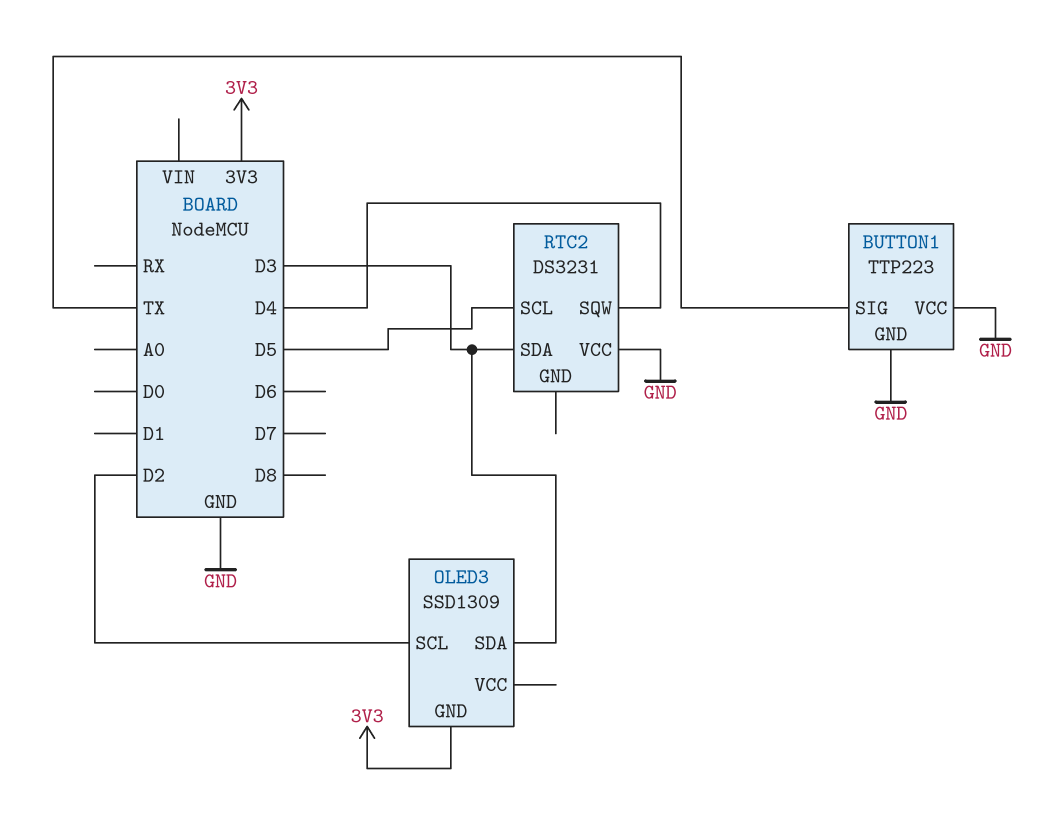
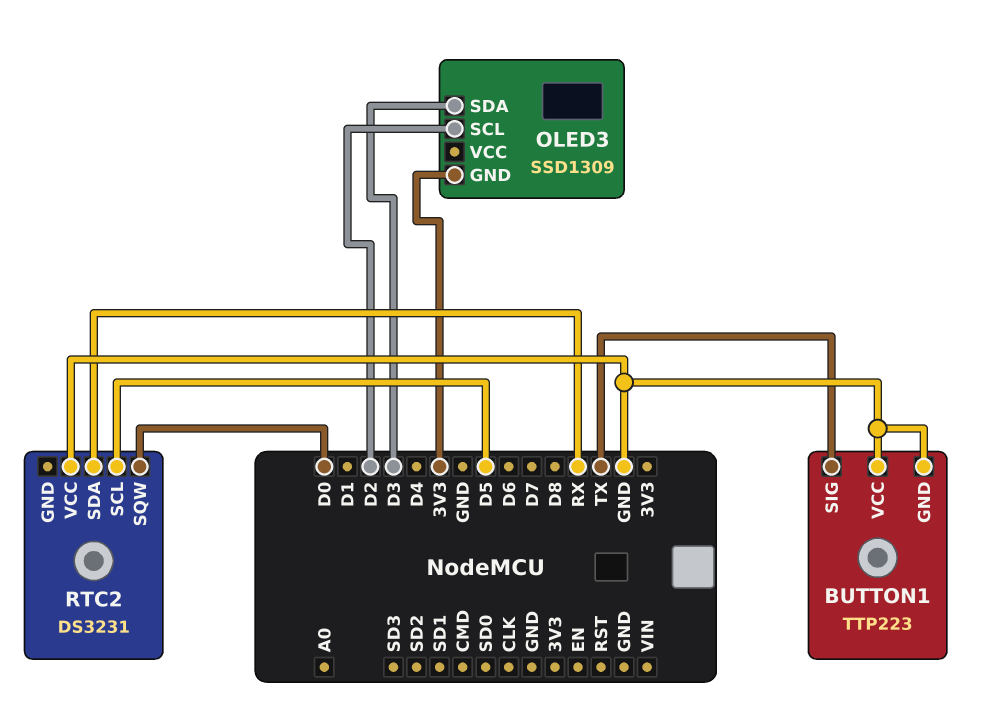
RTC2 pin SDA: D3 -> RX
RTC2 pin SQW: D4 -> D0

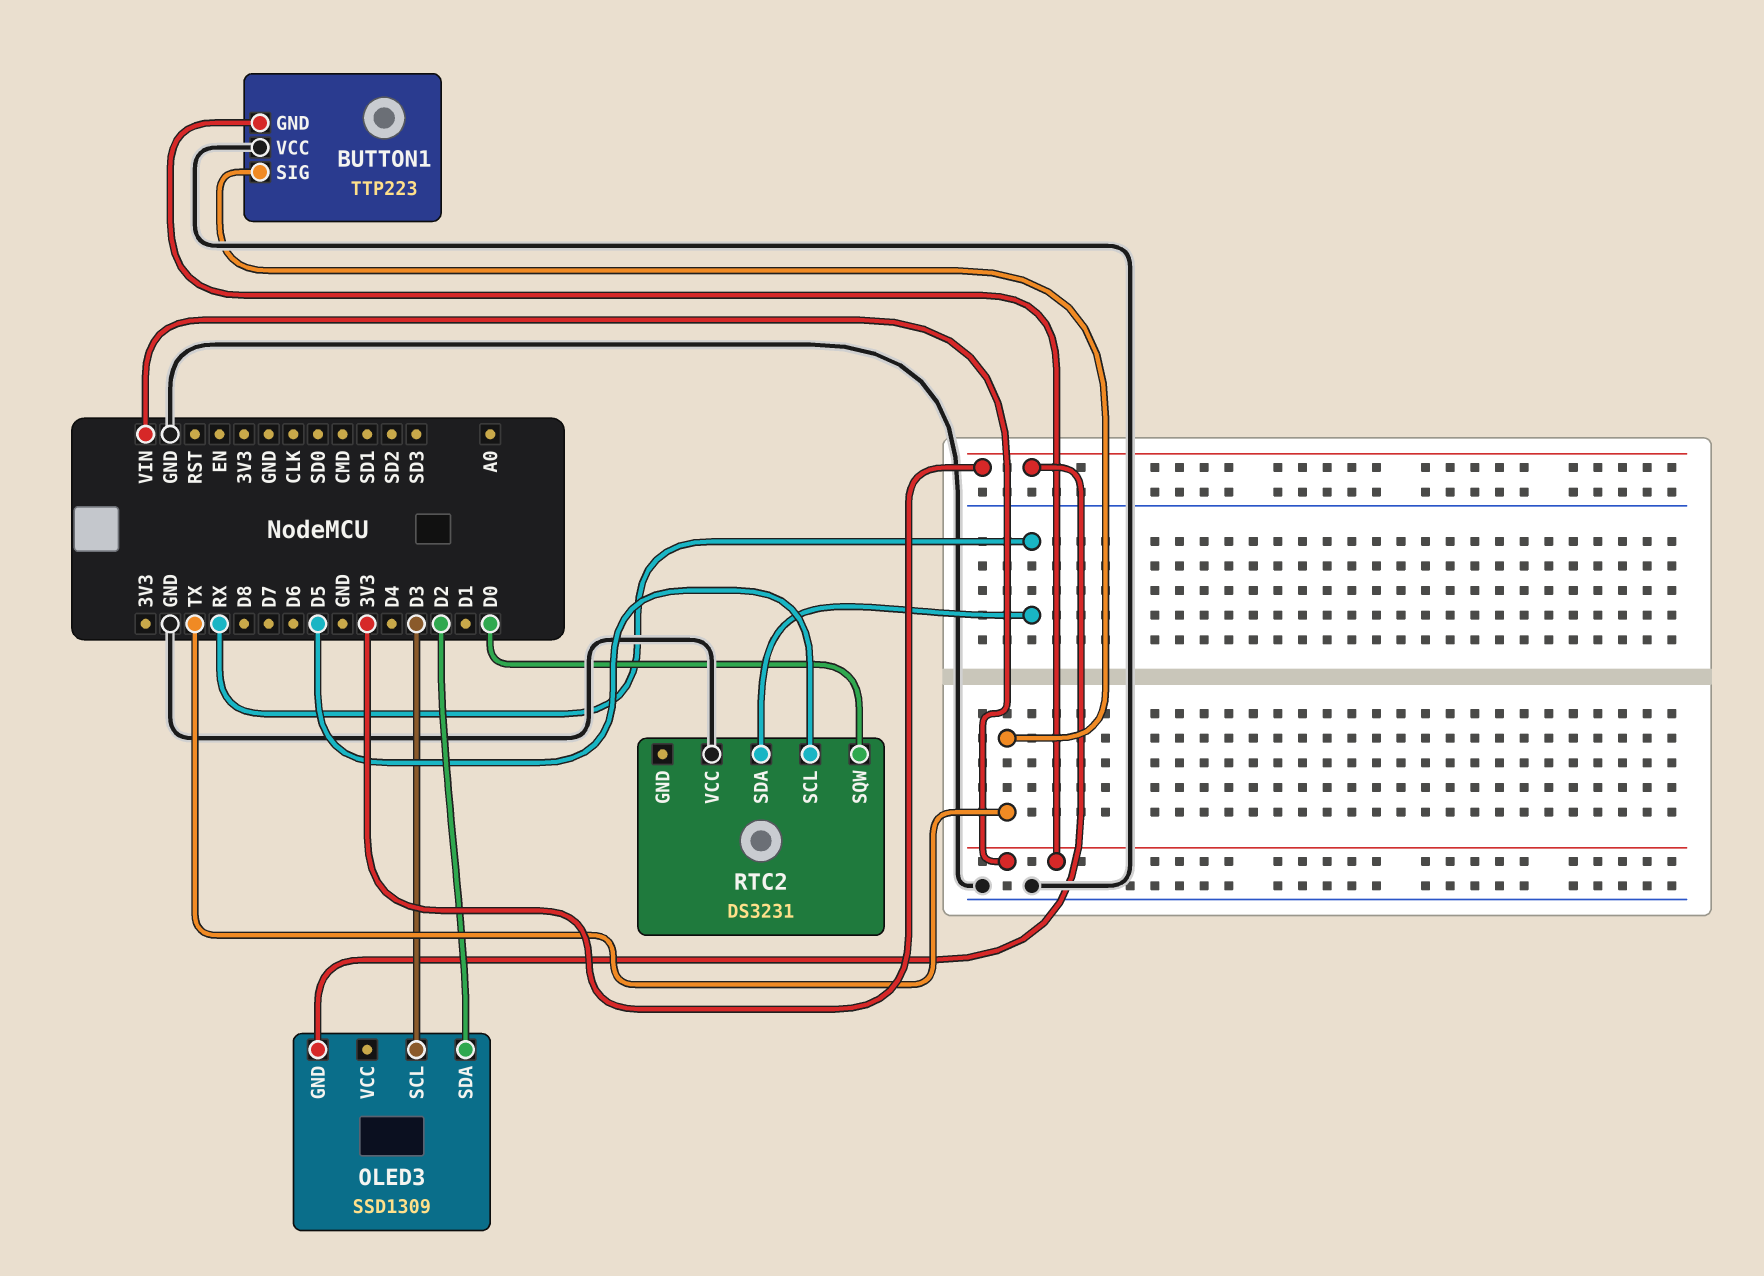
BUTTON1 pin GND: GND -> VIN
OLED3 pin SCL: D2 -> D3
OLED3 pin SDA: D3 -> D2

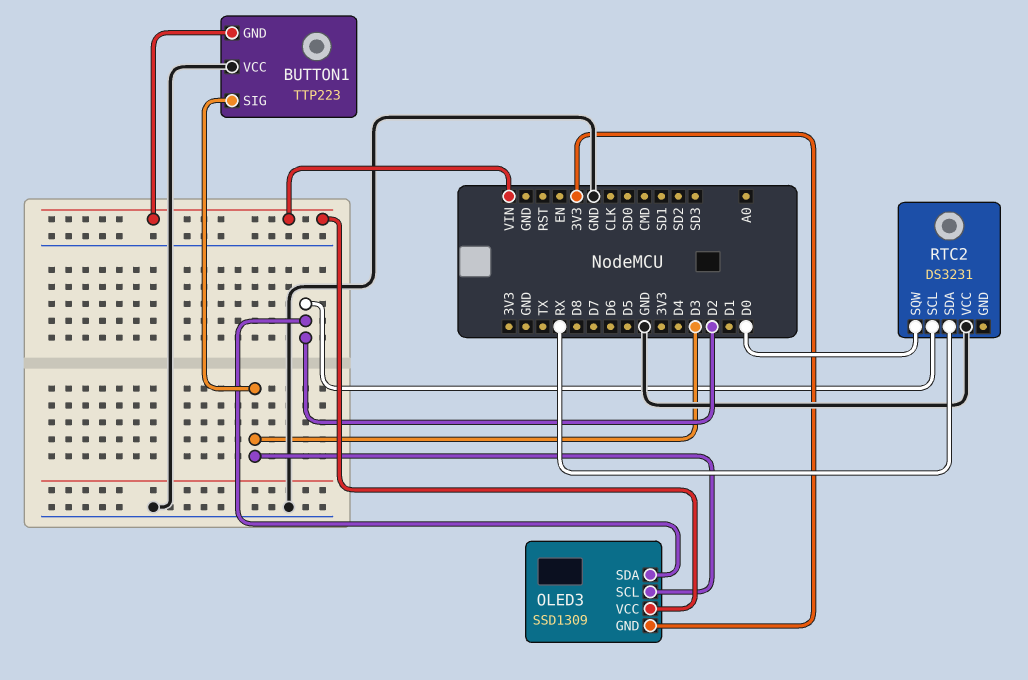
BUTTON1 pin SIG: TX -> D3
OLED3 pin VCC: none -> VIN
RTC2 pin SCL: D5 -> D2

